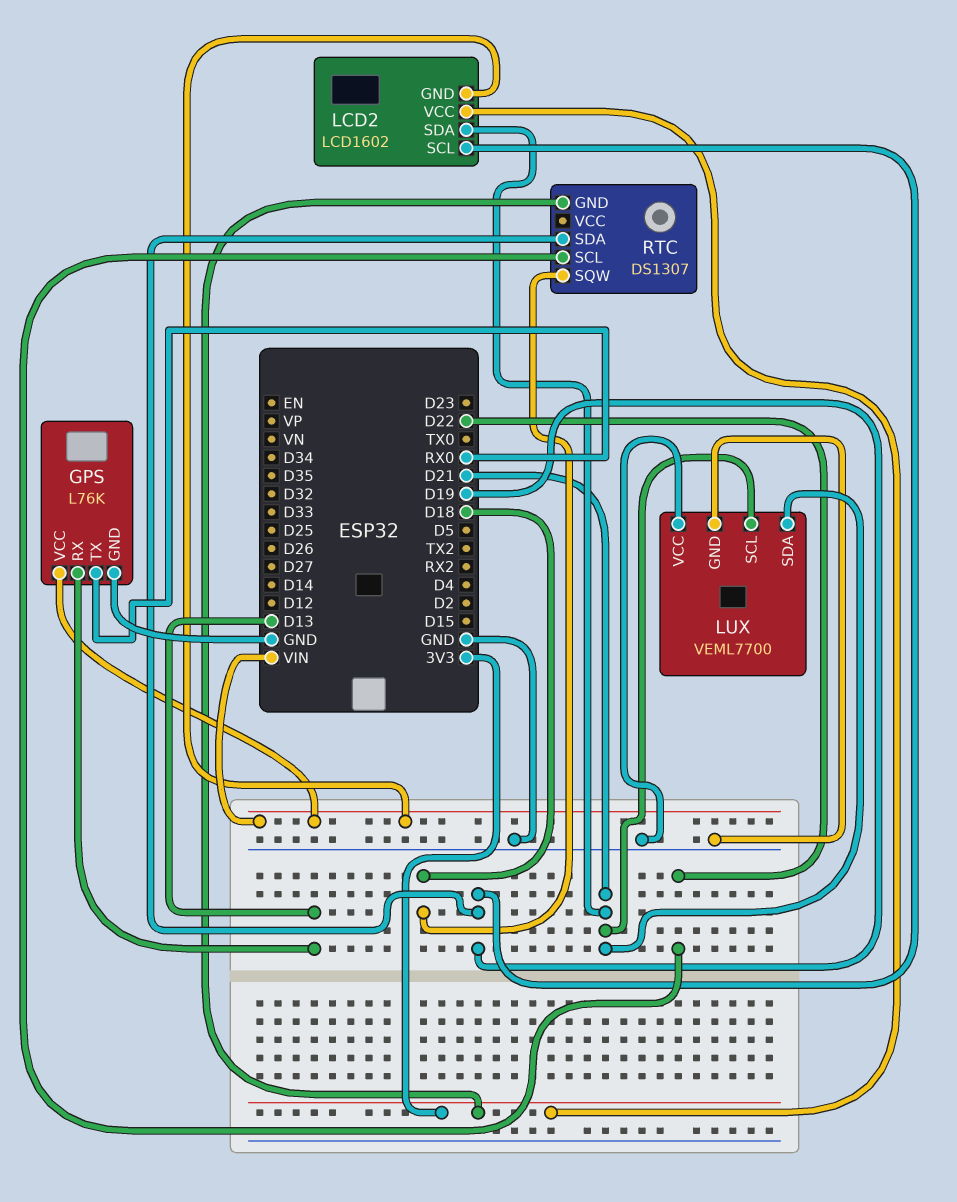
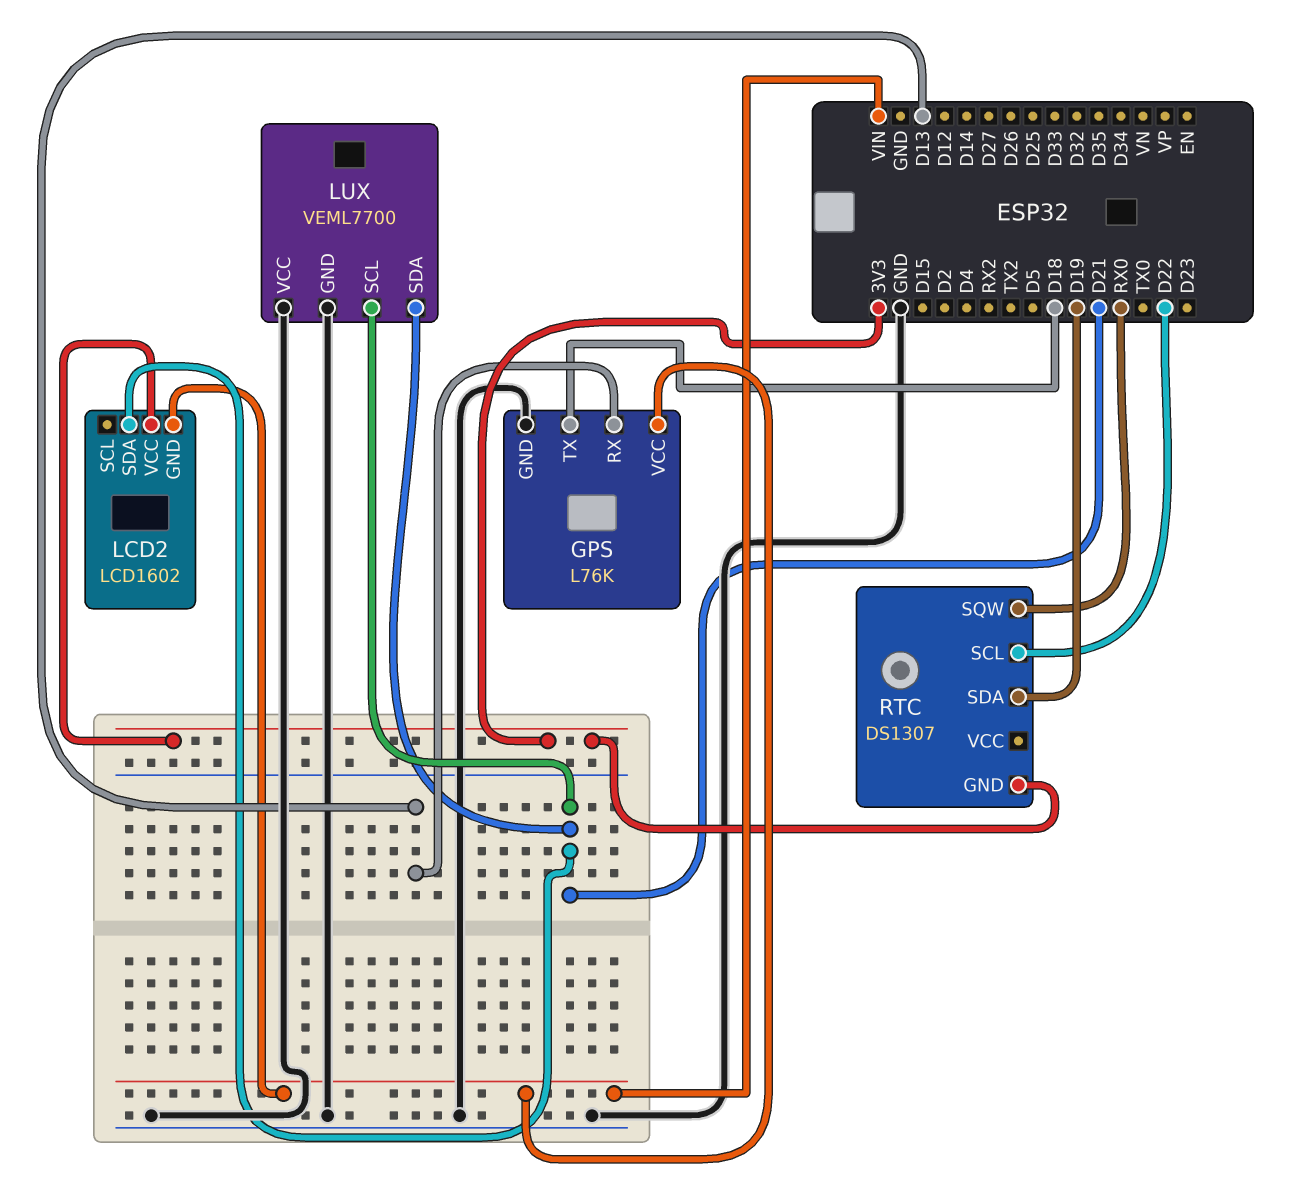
GPS pin TX: RX0 -> D18
LCD2 pin SCL: D19 -> none
RTC pin SQW: D18 -> RX0

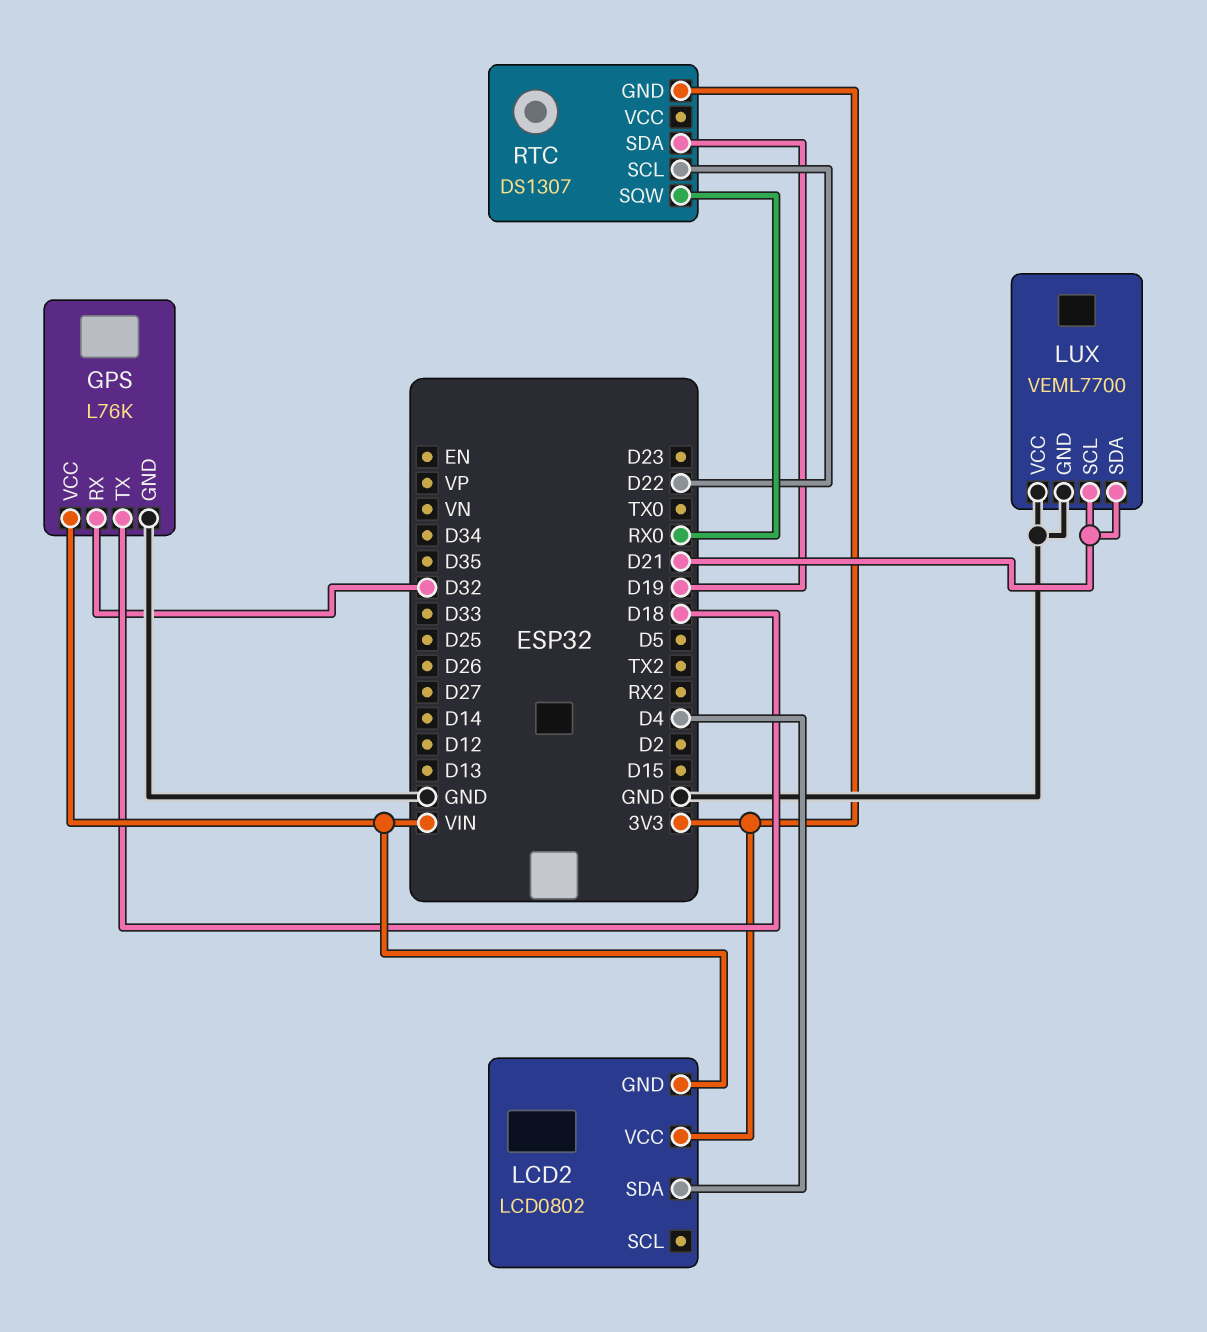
GPS pin RX: D13 -> D32
LCD2: LCD1602 -> LCD0802
LCD2 pin SDA: D21 -> D4

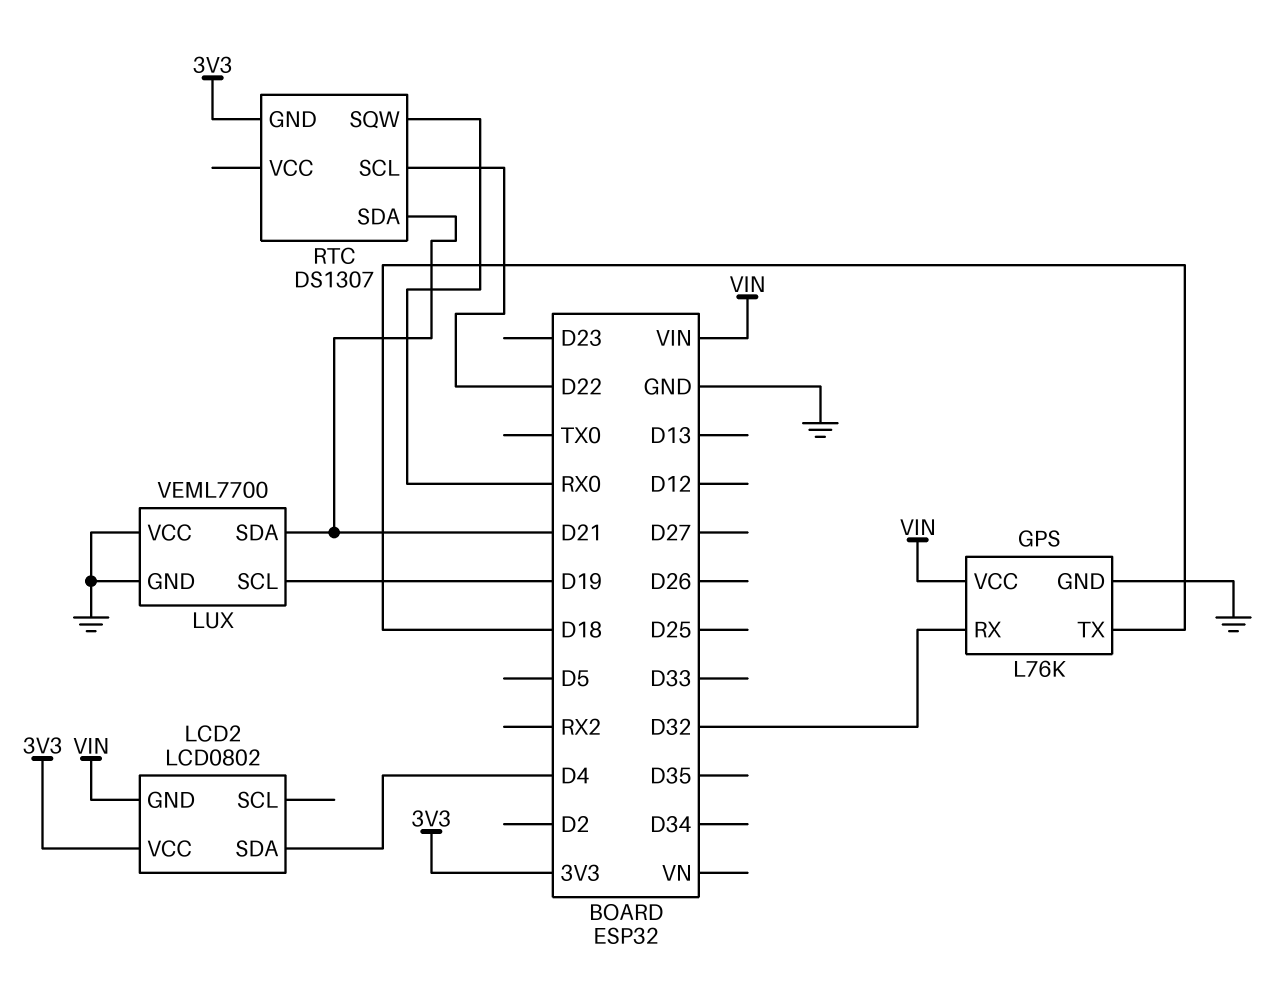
LUX pin SCL: D21 -> D19
RTC pin SDA: D19 -> D21

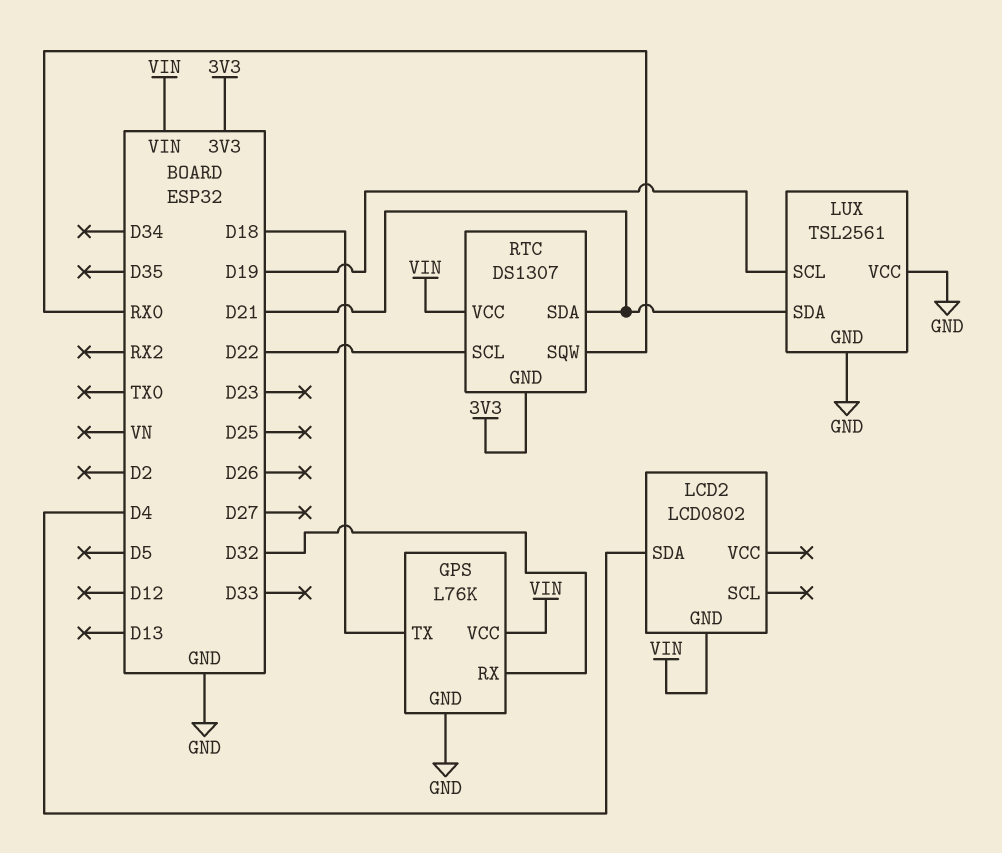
LCD2 pin VCC: 3V3 -> none
LUX: VEML7700 -> TSL2561
RTC pin VCC: none -> VIN

